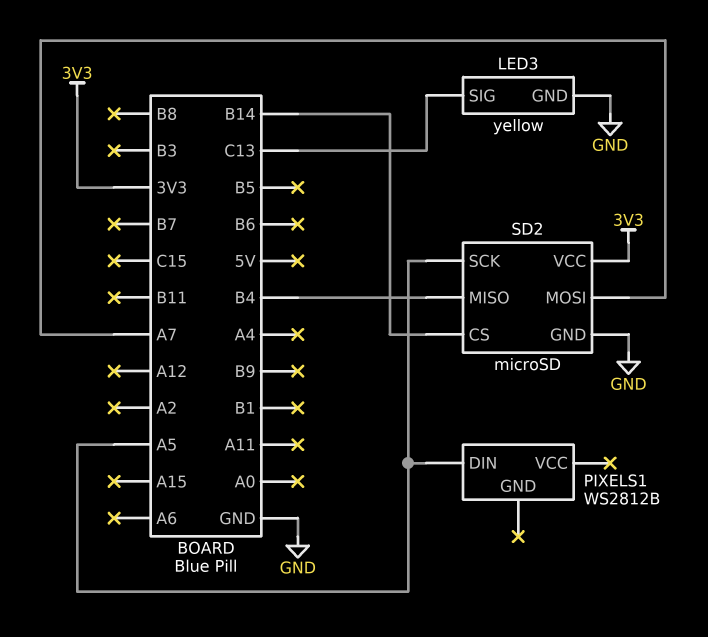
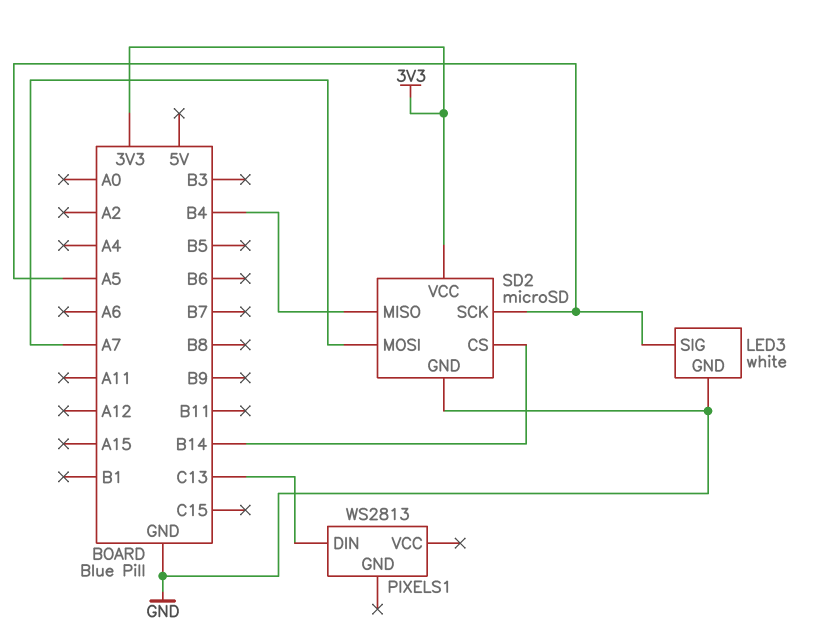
LED3: yellow -> white
LED3 pin SIG: C13 -> A5
PIXELS1: WS2812B -> WS2813
PIXELS1 pin DIN: A5 -> C13

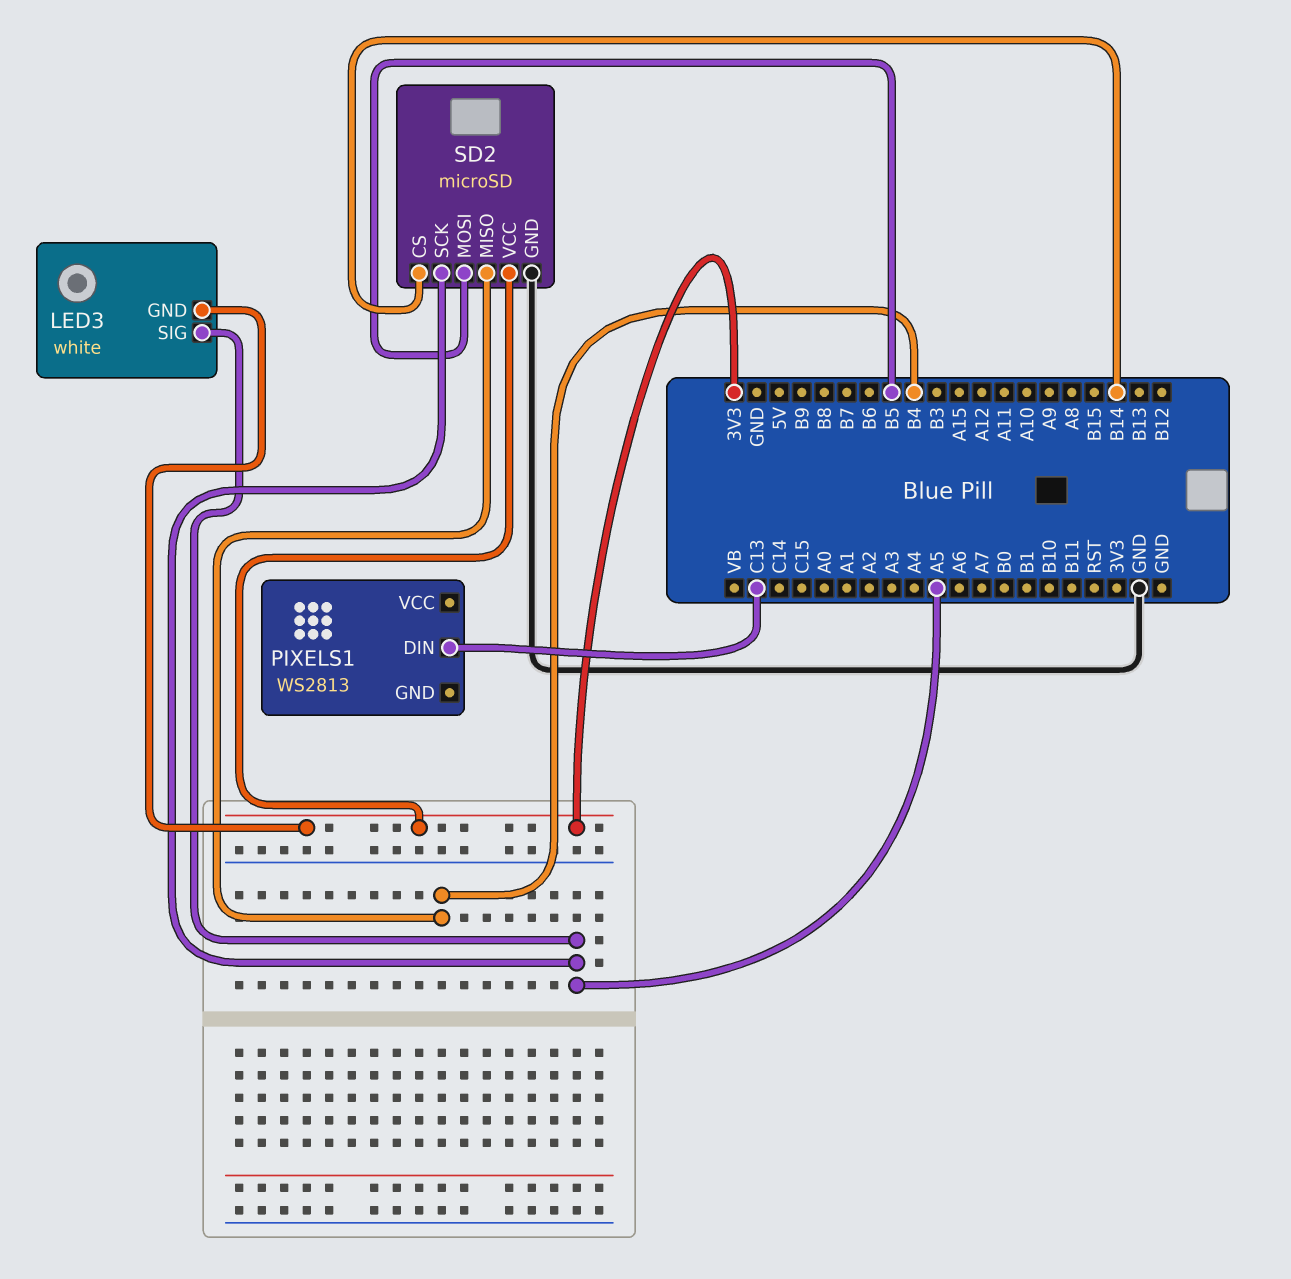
LED3 pin GND: GND -> 3V3
SD2 pin MOSI: A7 -> B5

